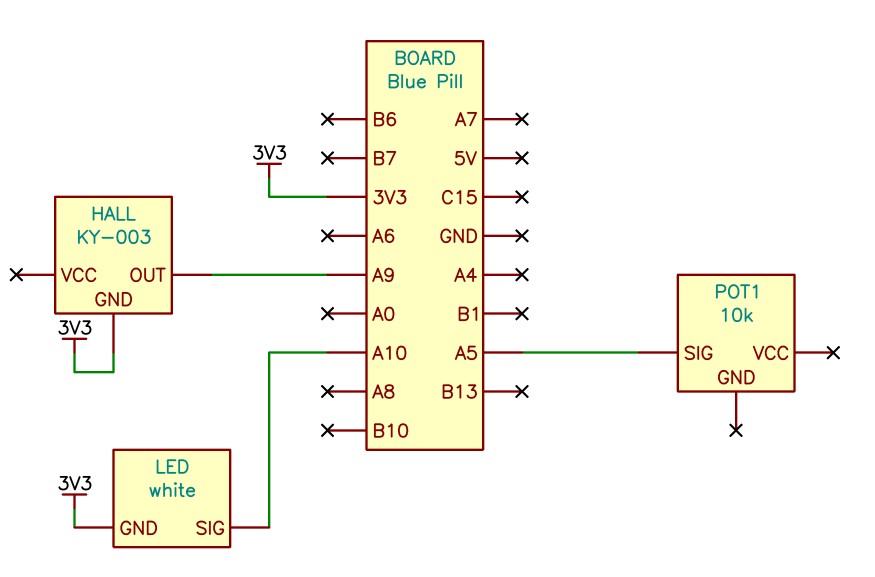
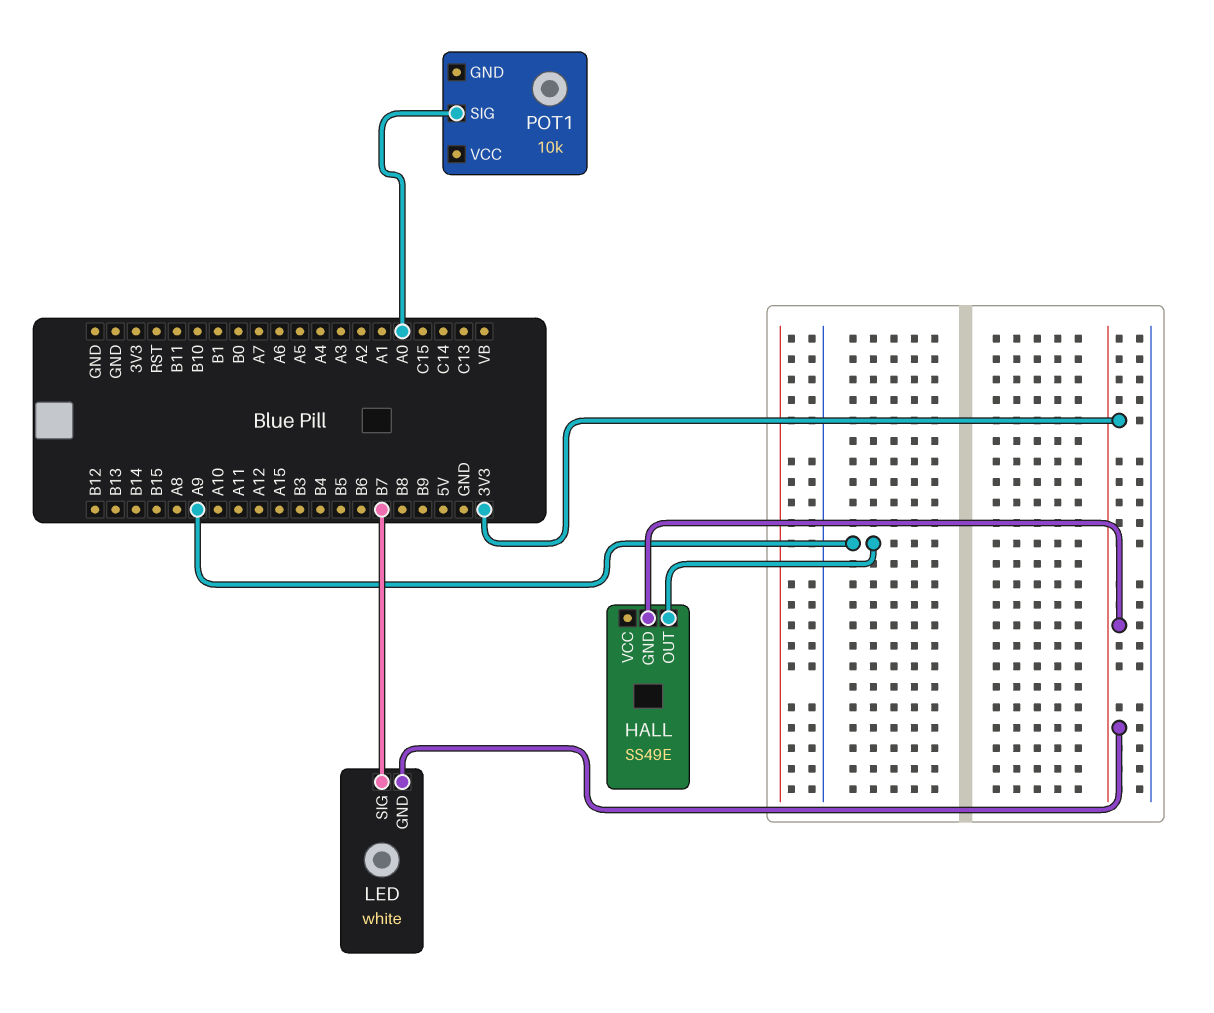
HALL: KY-003 -> SS49E
LED pin SIG: A10 -> B7
POT1 pin SIG: A5 -> A0

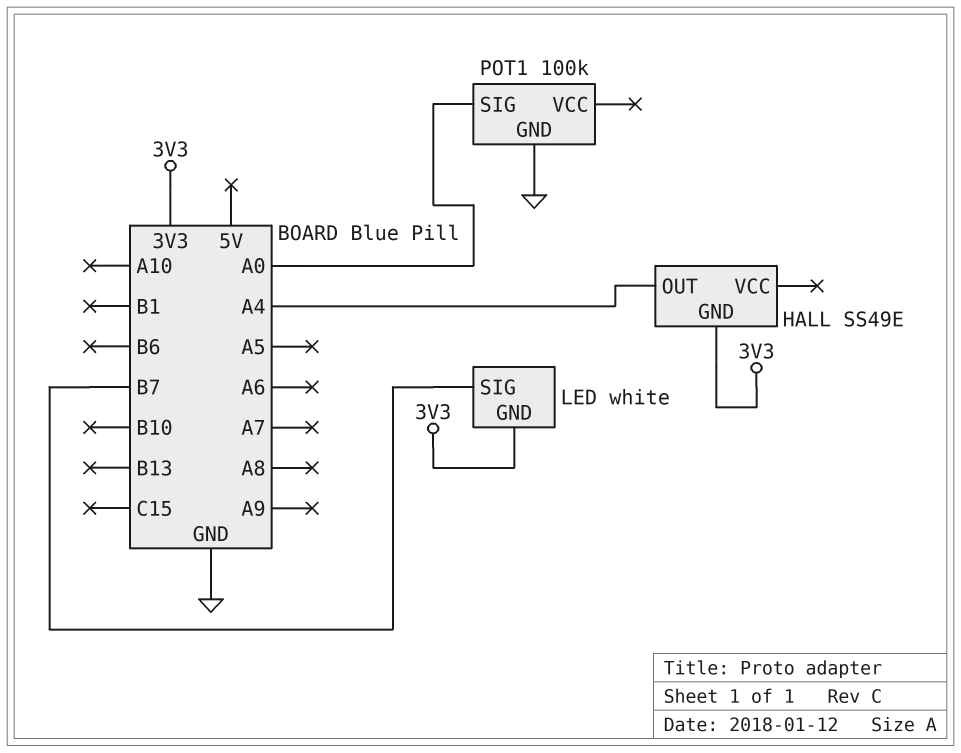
HALL pin OUT: A9 -> A4
POT1: 10k -> 100k
POT1 pin GND: none -> GND

